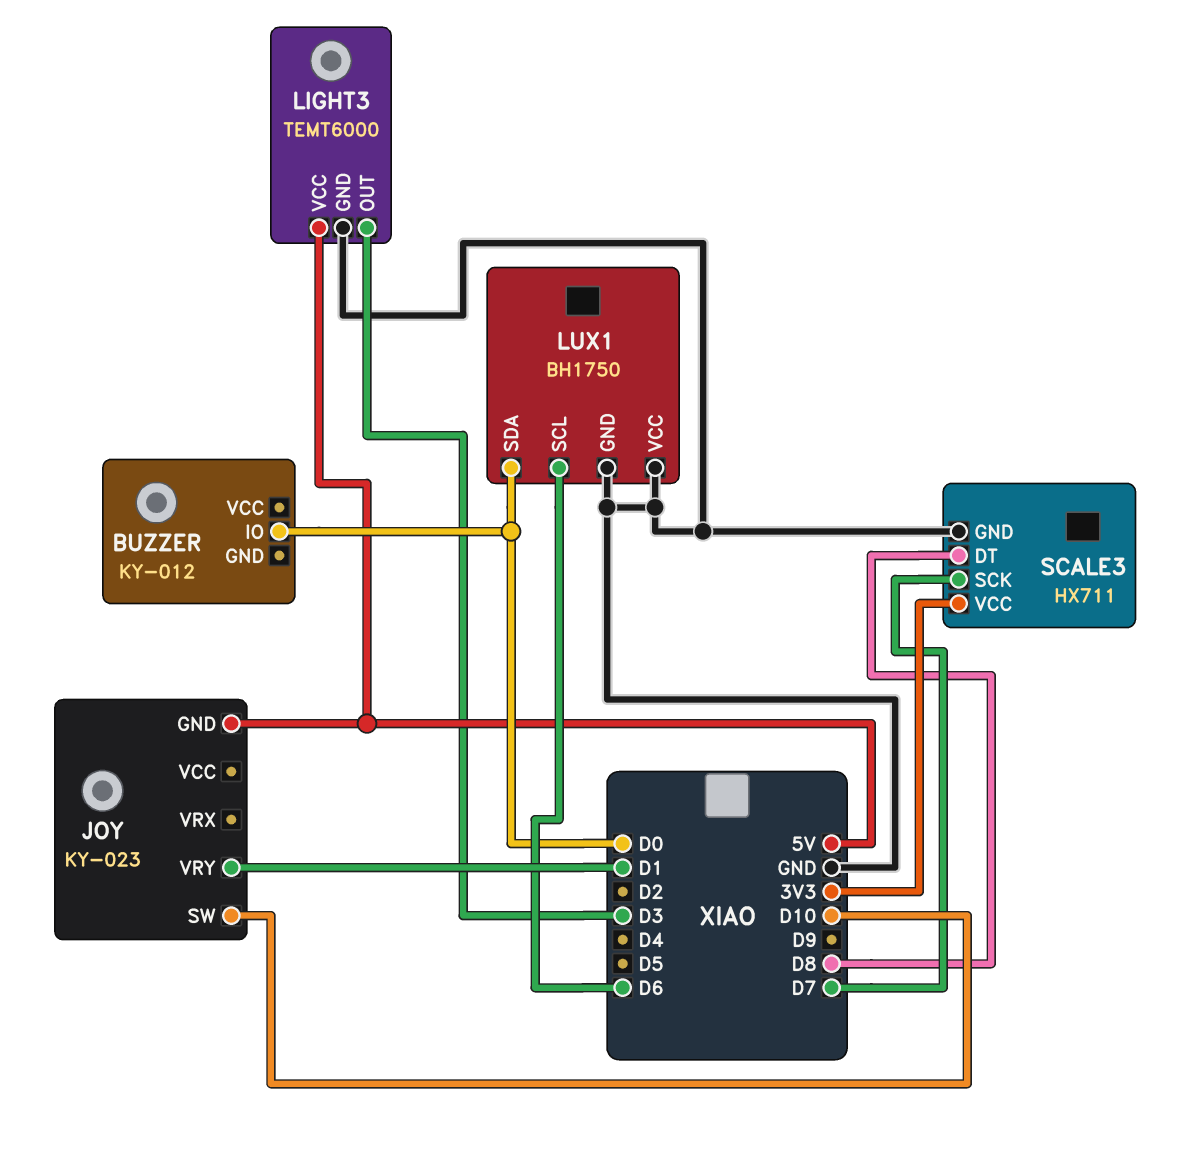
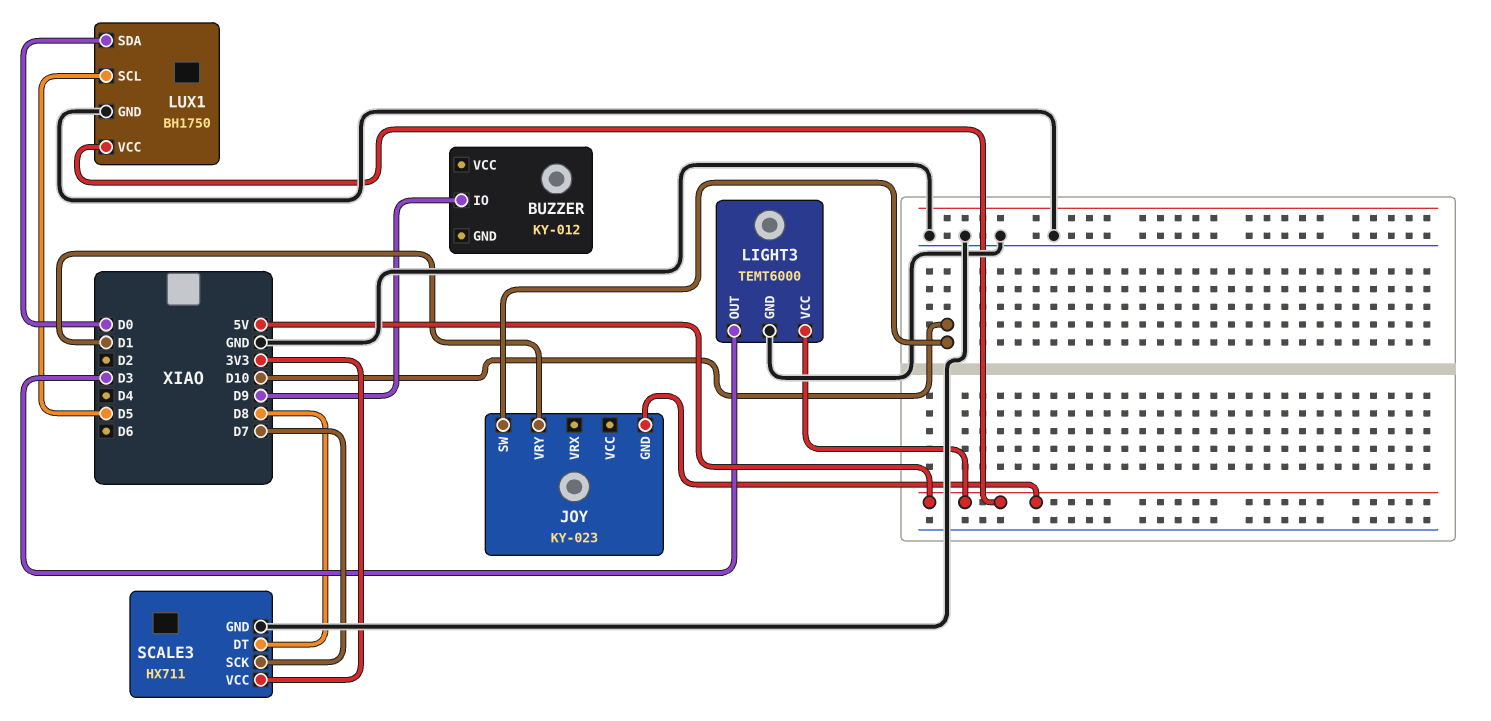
BUZZER pin IO: D0 -> D9
LUX1 pin SCL: D6 -> D5
LUX1 pin VCC: GND -> 5V

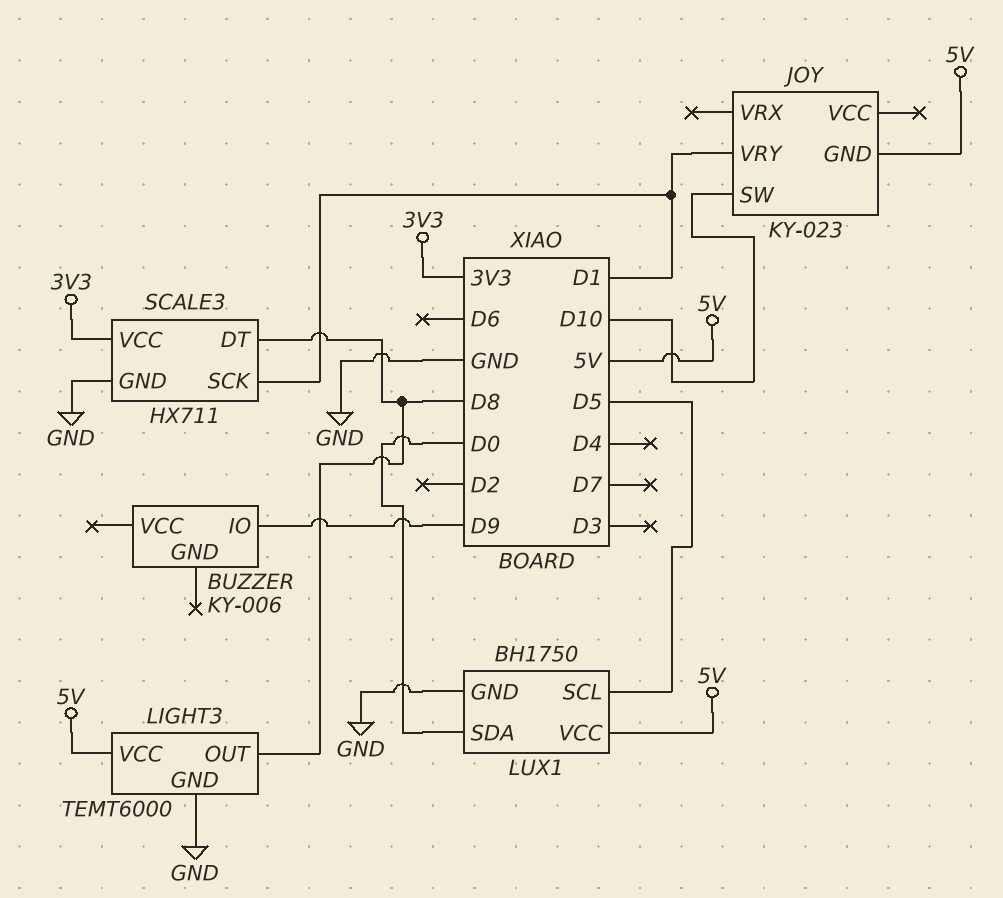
BUZZER: KY-012 -> KY-006
LIGHT3 pin OUT: D3 -> D8
SCALE3 pin SCK: D7 -> D1

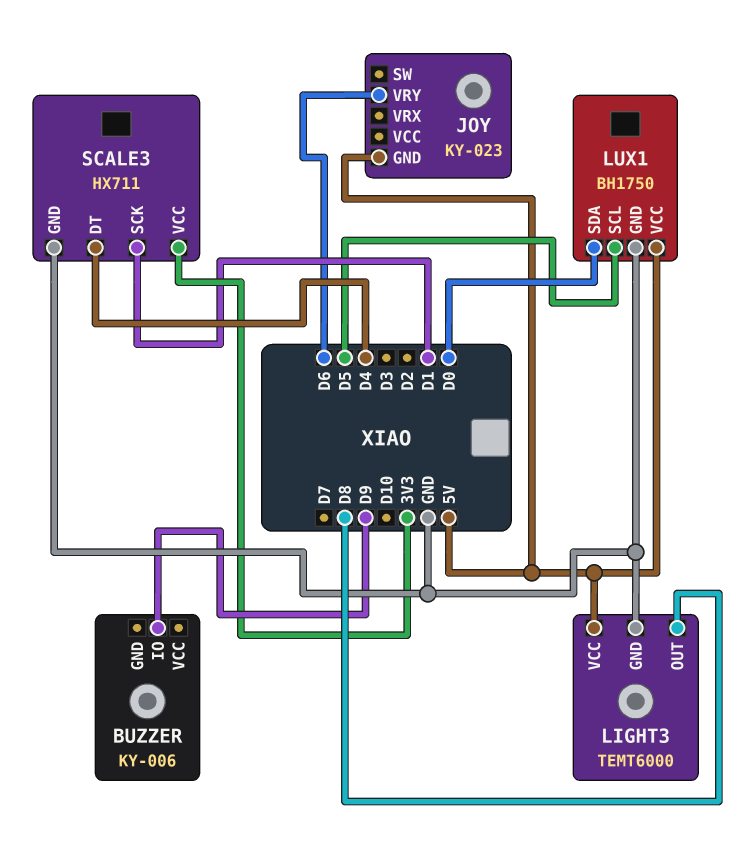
JOY pin SW: D10 -> none
JOY pin VRY: D1 -> D6
SCALE3 pin DT: D8 -> D4

